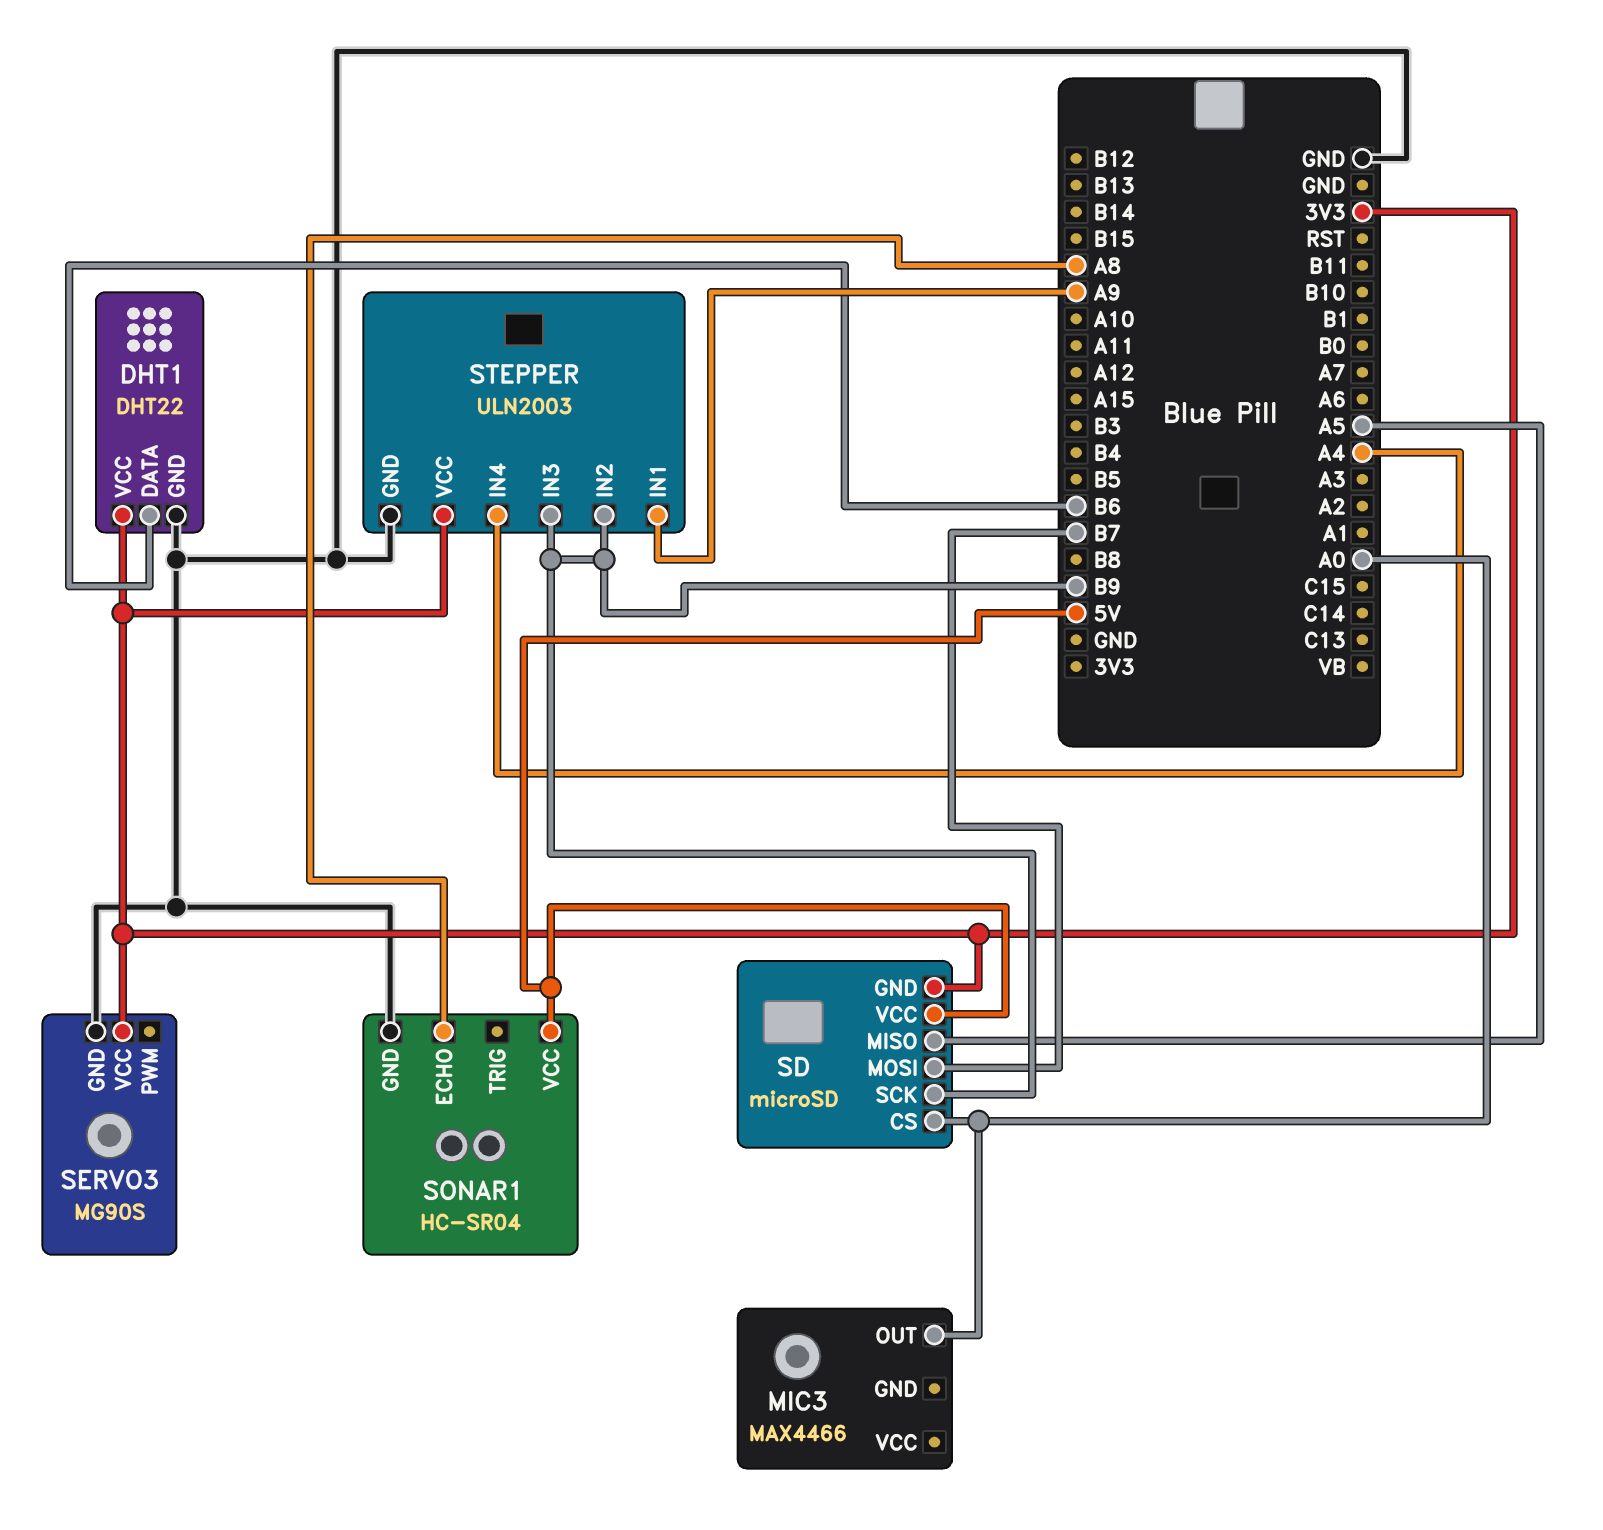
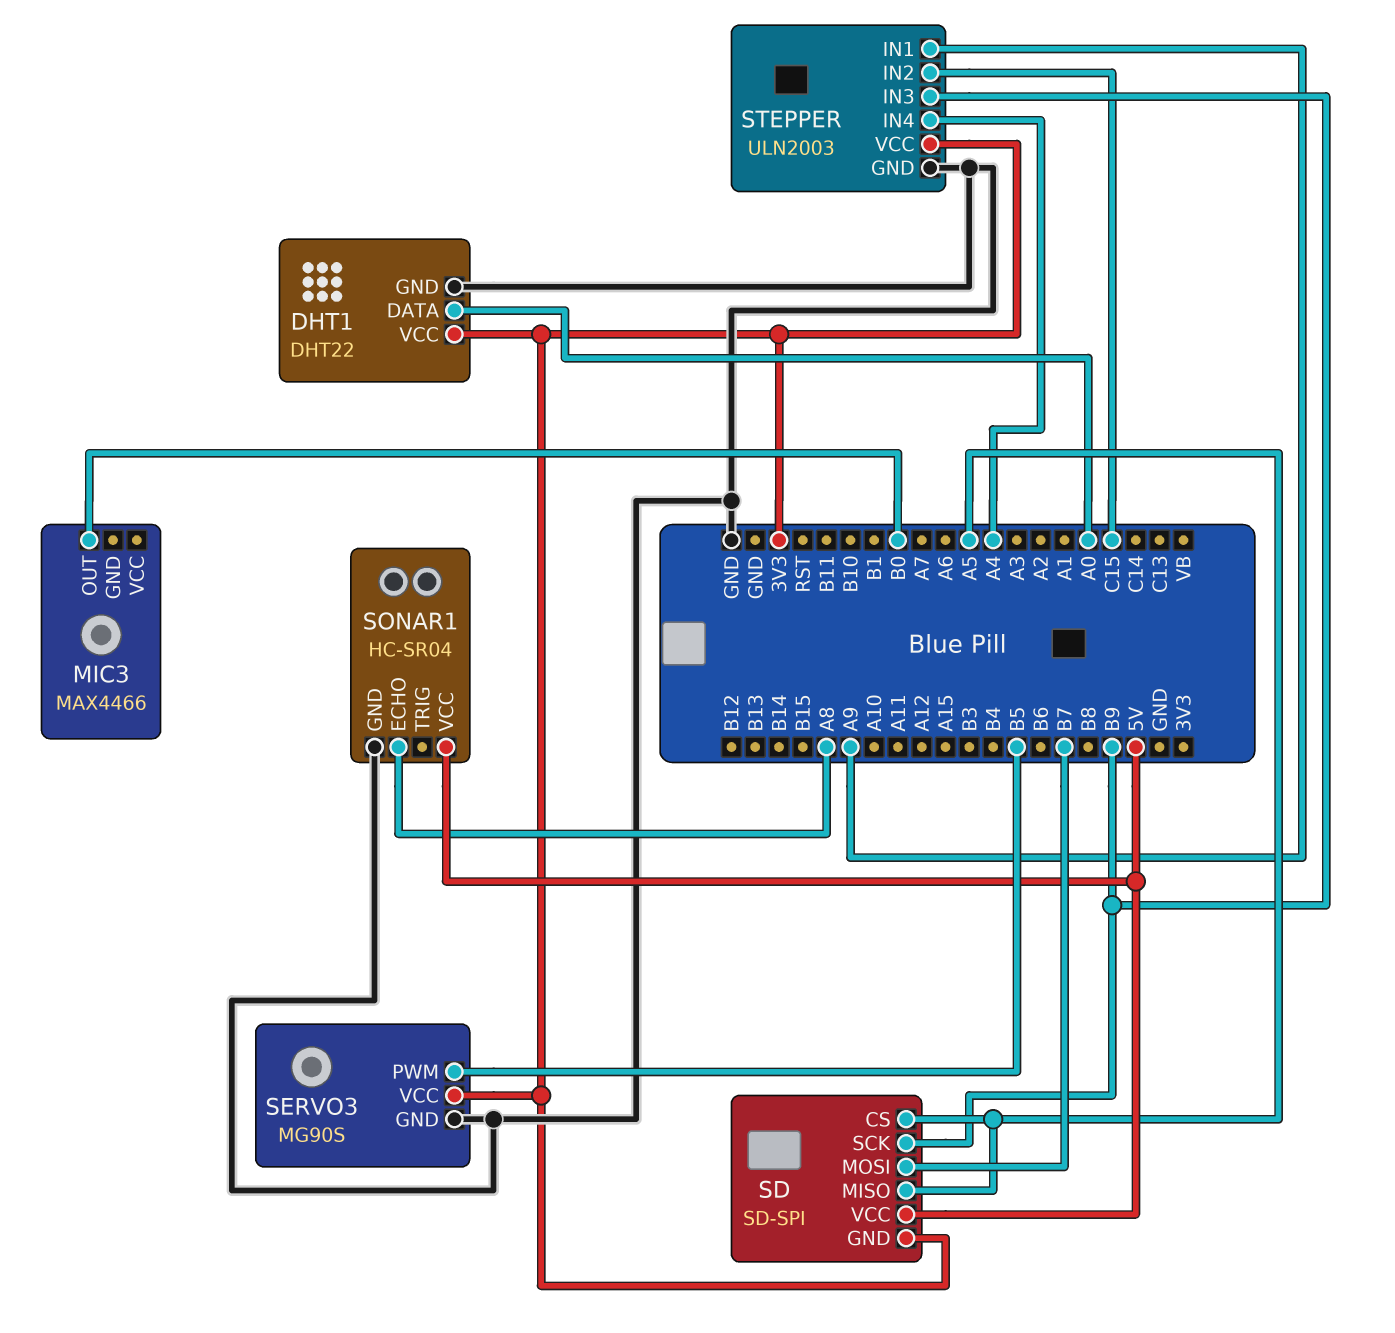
DHT1 pin DATA: B6 -> A0
MIC3 pin OUT: A0 -> B0
SD: microSD -> SD-SPI
SD pin CS: A0 -> A5
SERVO3 pin PWM: none -> B5
STEPPER pin IN2: B9 -> C15

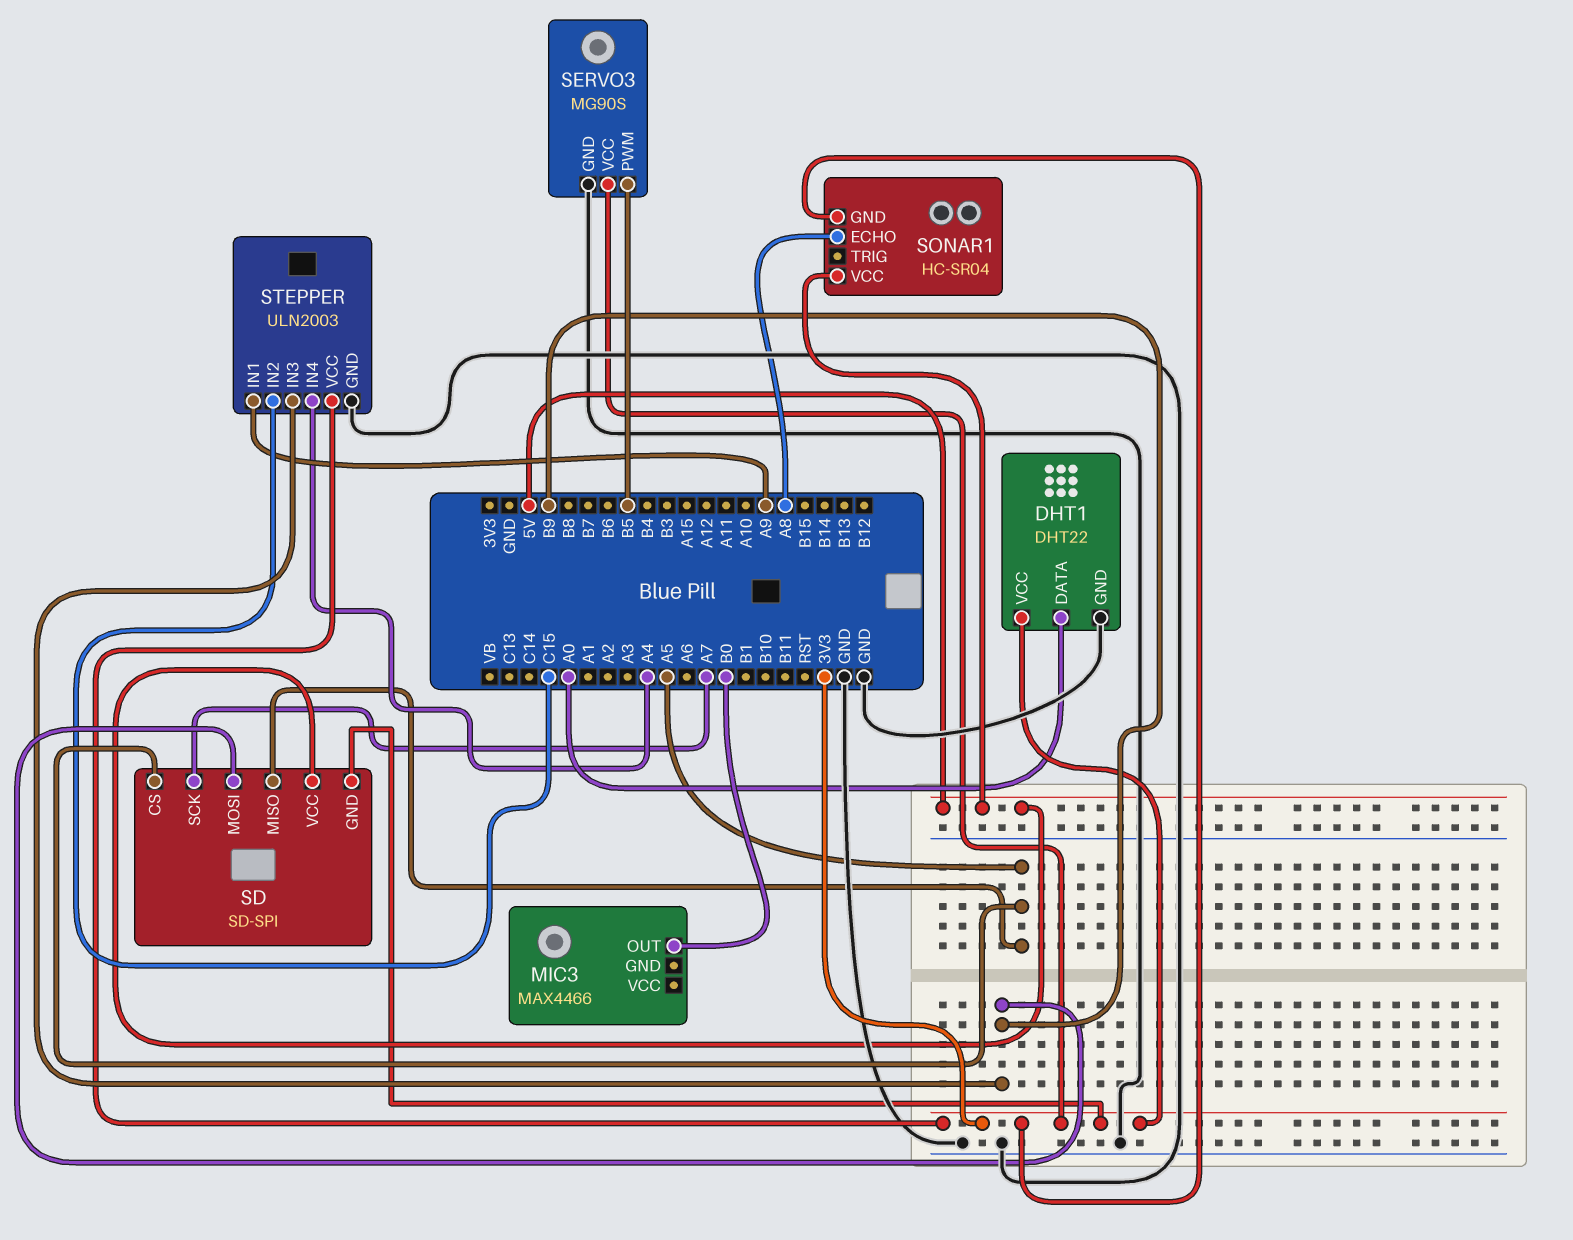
SD pin MOSI: B7 -> B9
SD pin SCK: B9 -> A7
SONAR1 pin GND: GND -> 3V3

